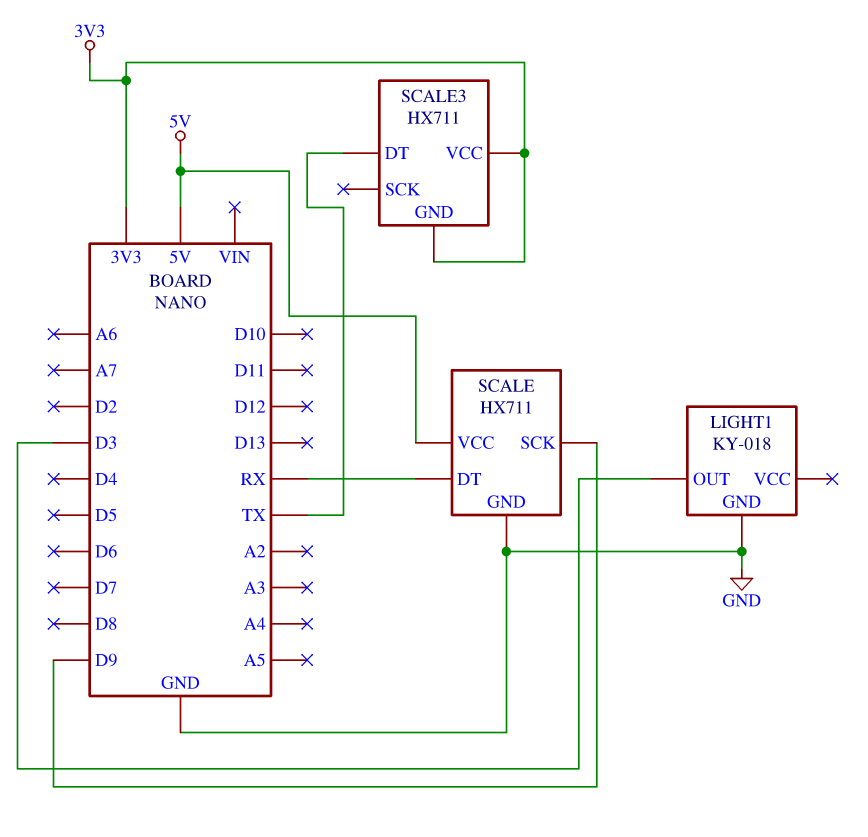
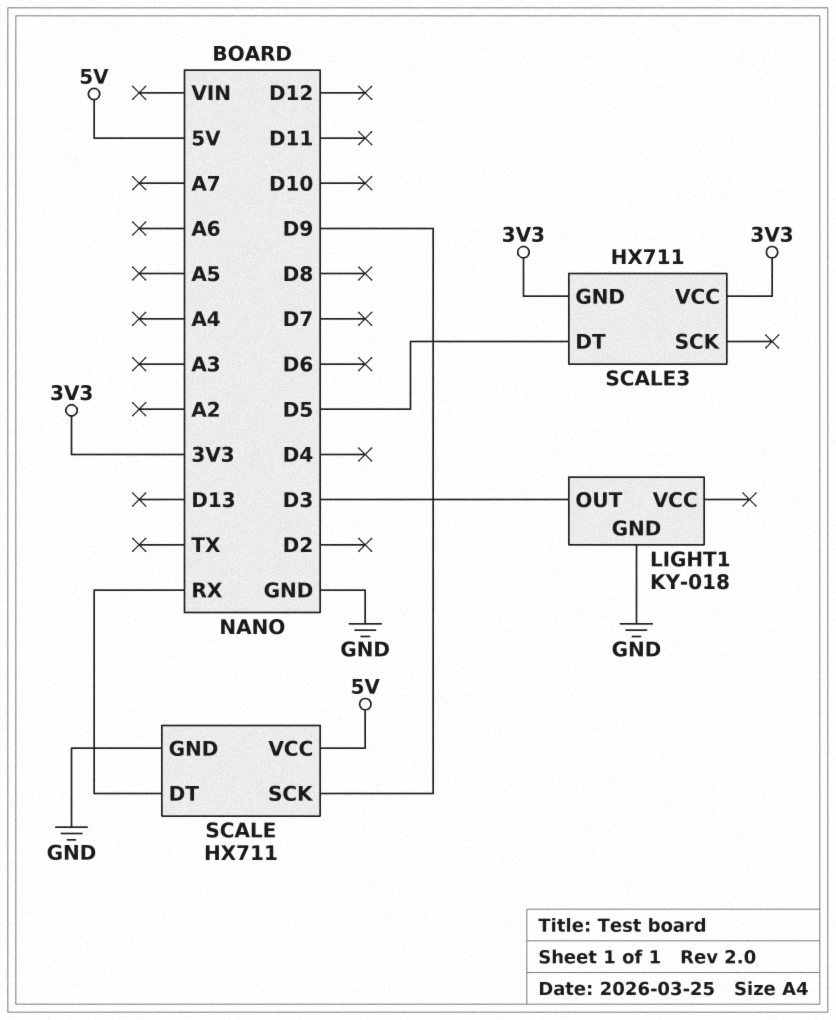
SCALE3 pin DT: TX -> D5

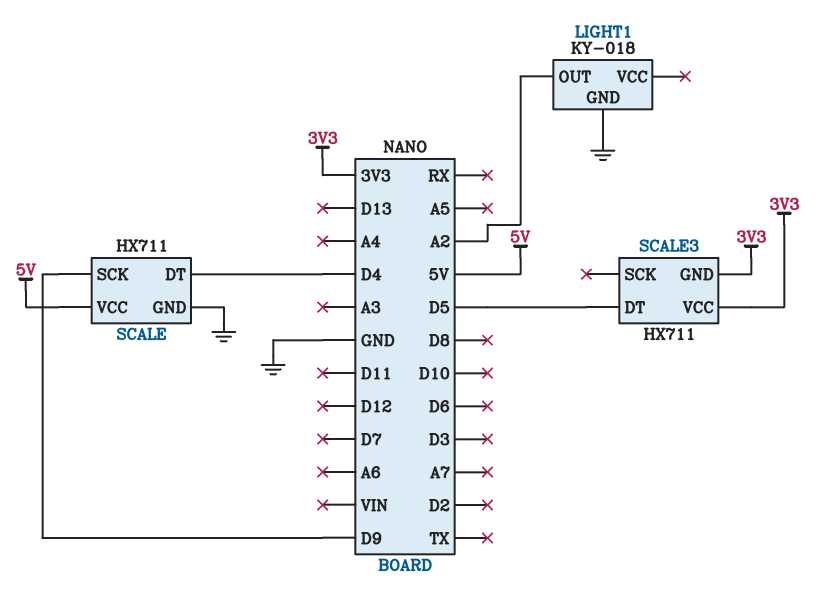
LIGHT1 pin OUT: D3 -> A2
SCALE pin DT: RX -> D4

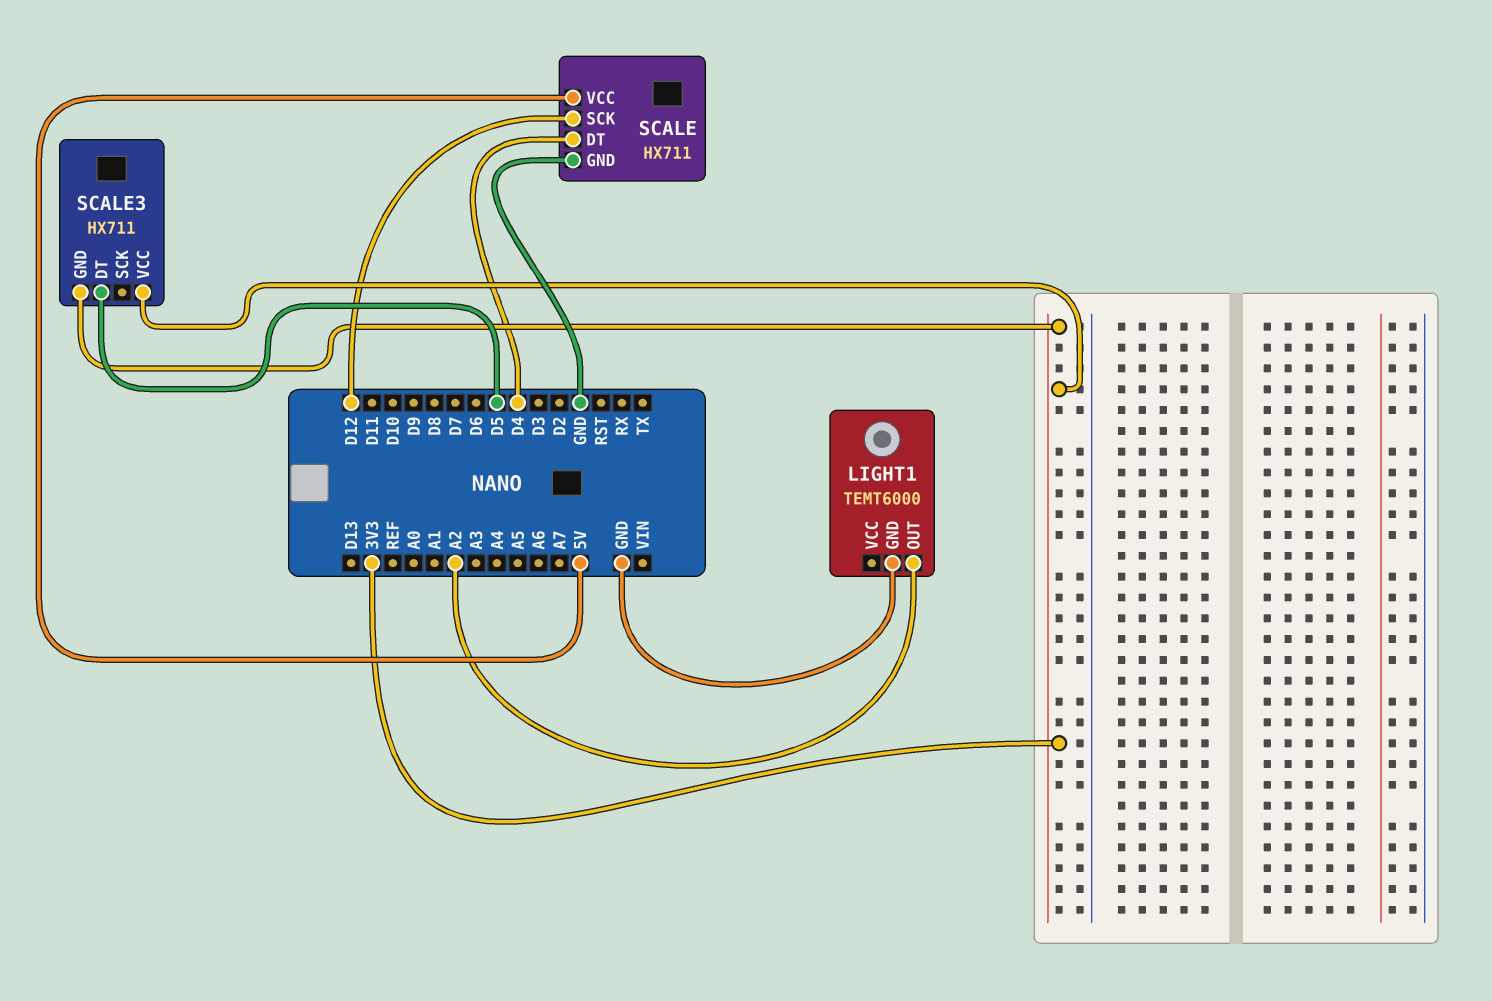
LIGHT1: KY-018 -> TEMT6000
SCALE pin SCK: D9 -> D12

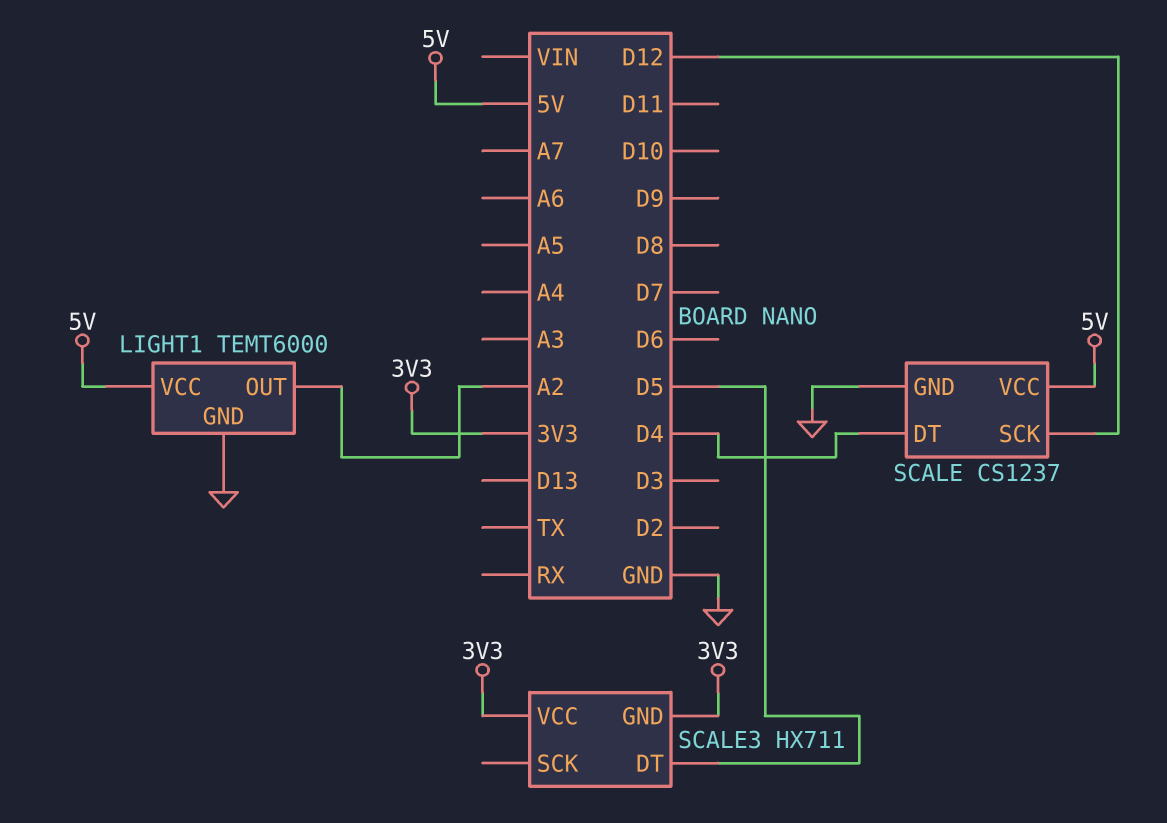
LIGHT1 pin VCC: none -> 5V
SCALE: HX711 -> CS1237

